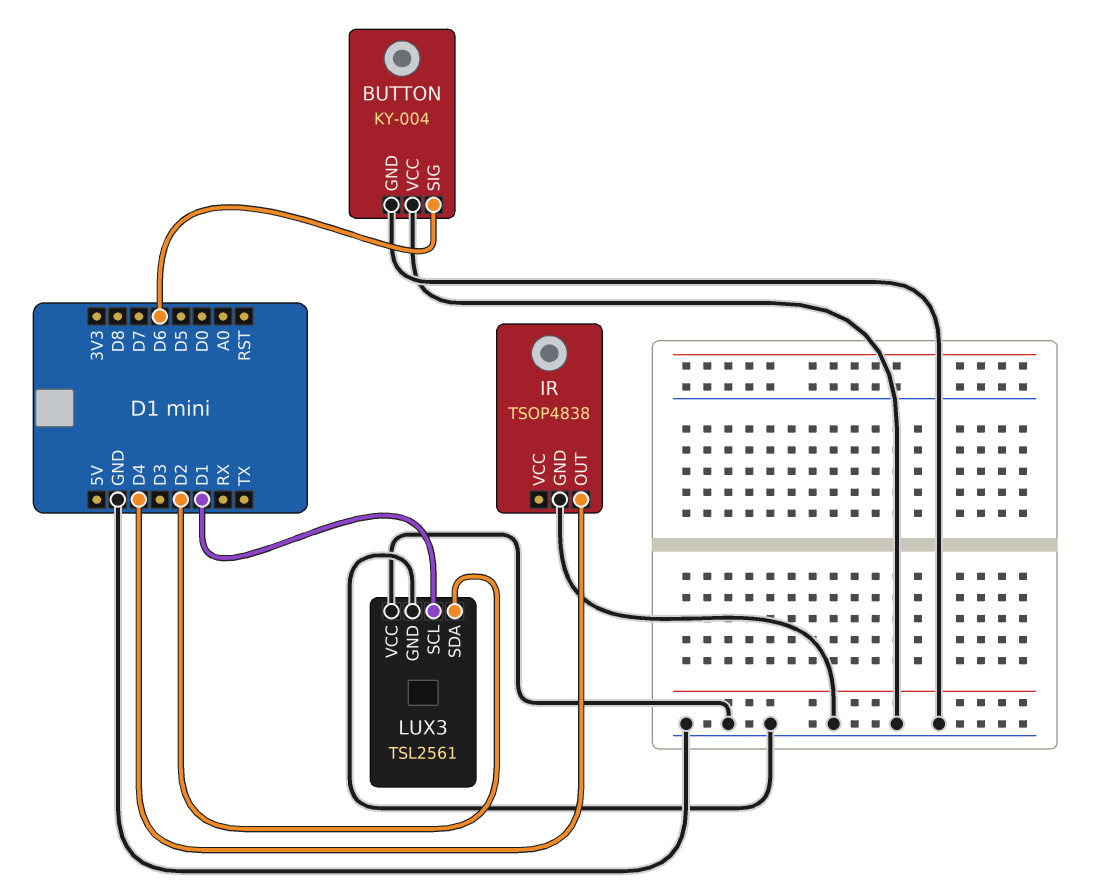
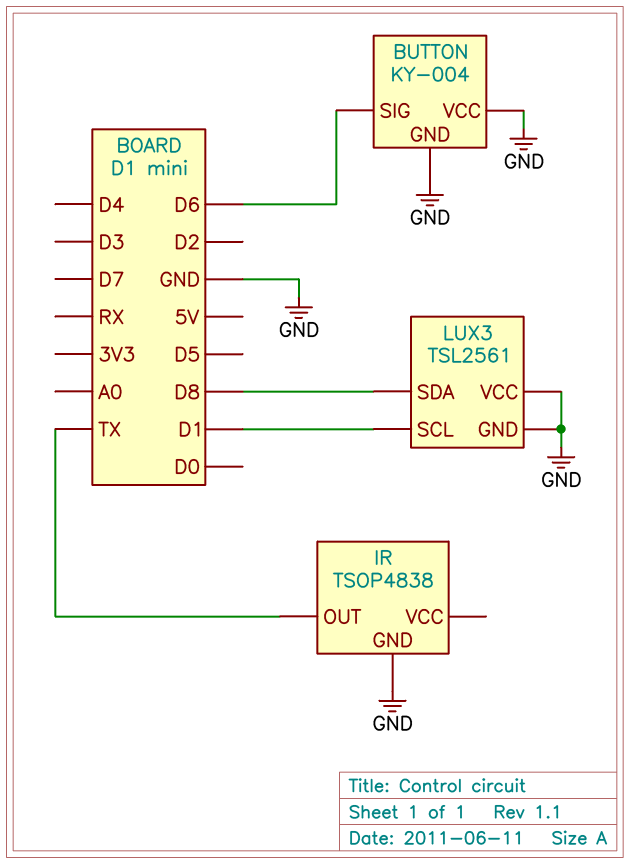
IR pin OUT: D4 -> TX
LUX3 pin SDA: D2 -> D8

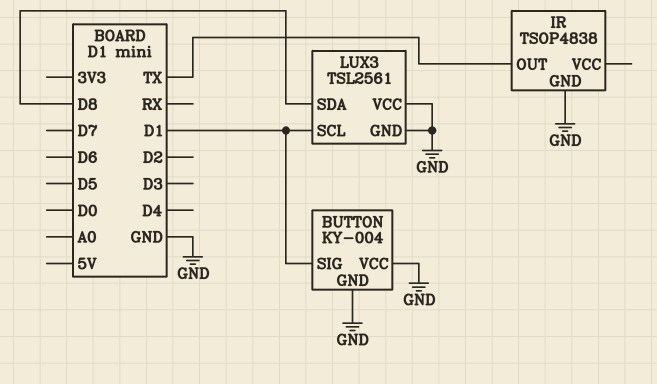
BUTTON pin SIG: D6 -> D1

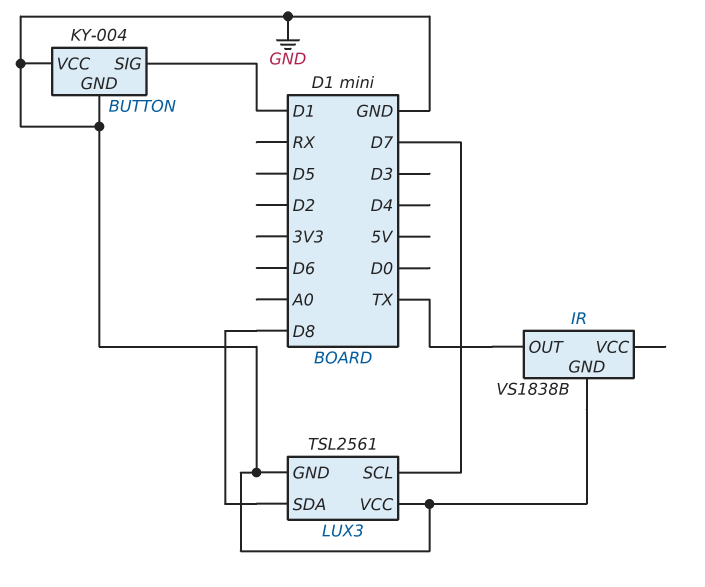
IR: TSOP4838 -> VS1838B
LUX3 pin SCL: D1 -> D7

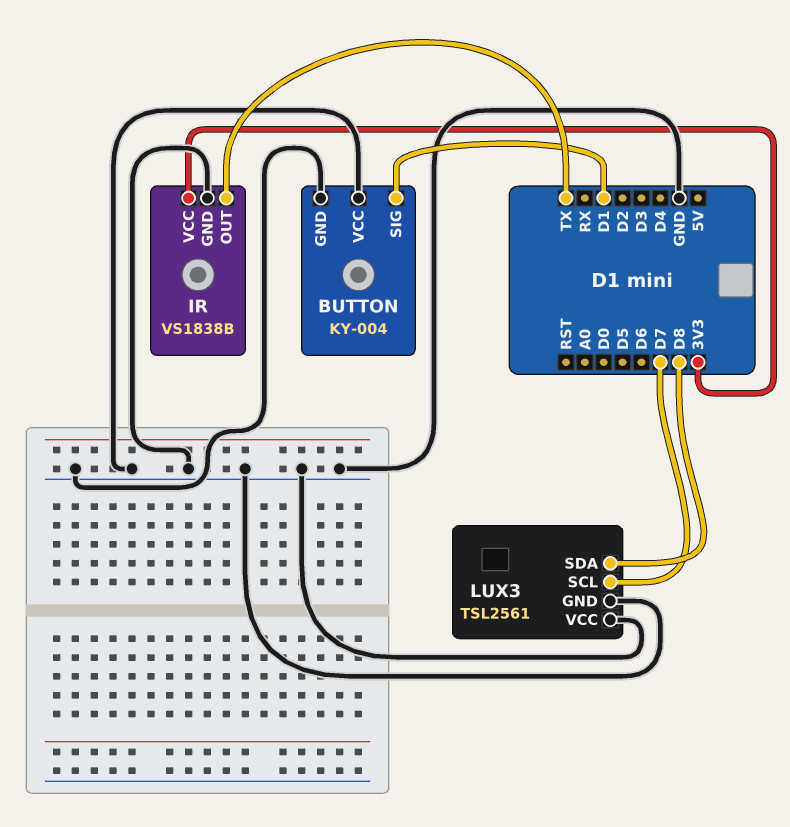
IR pin VCC: none -> 3V3

